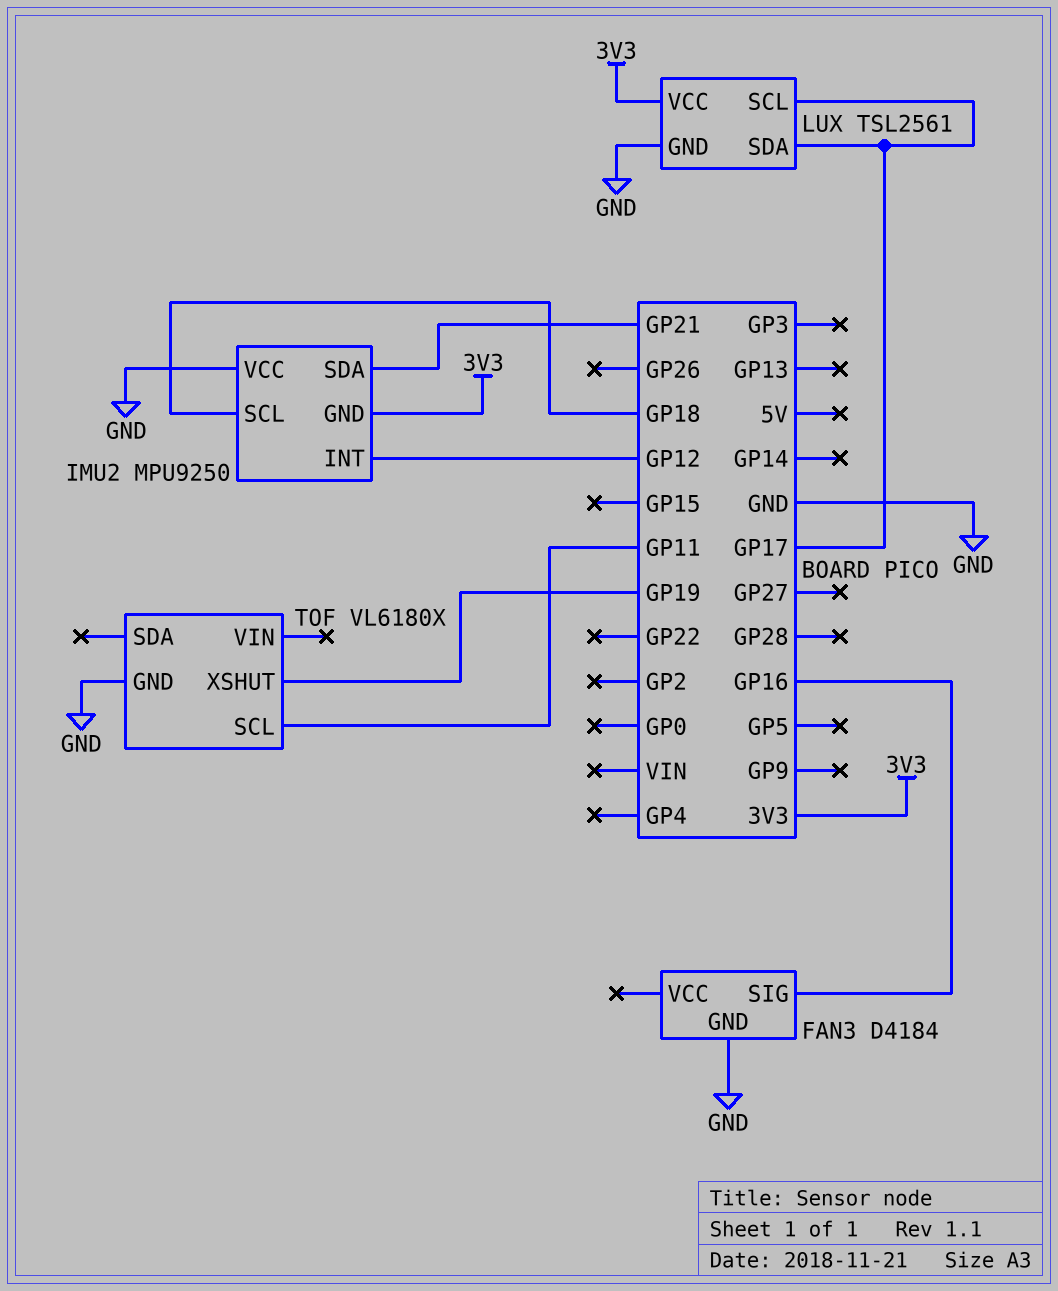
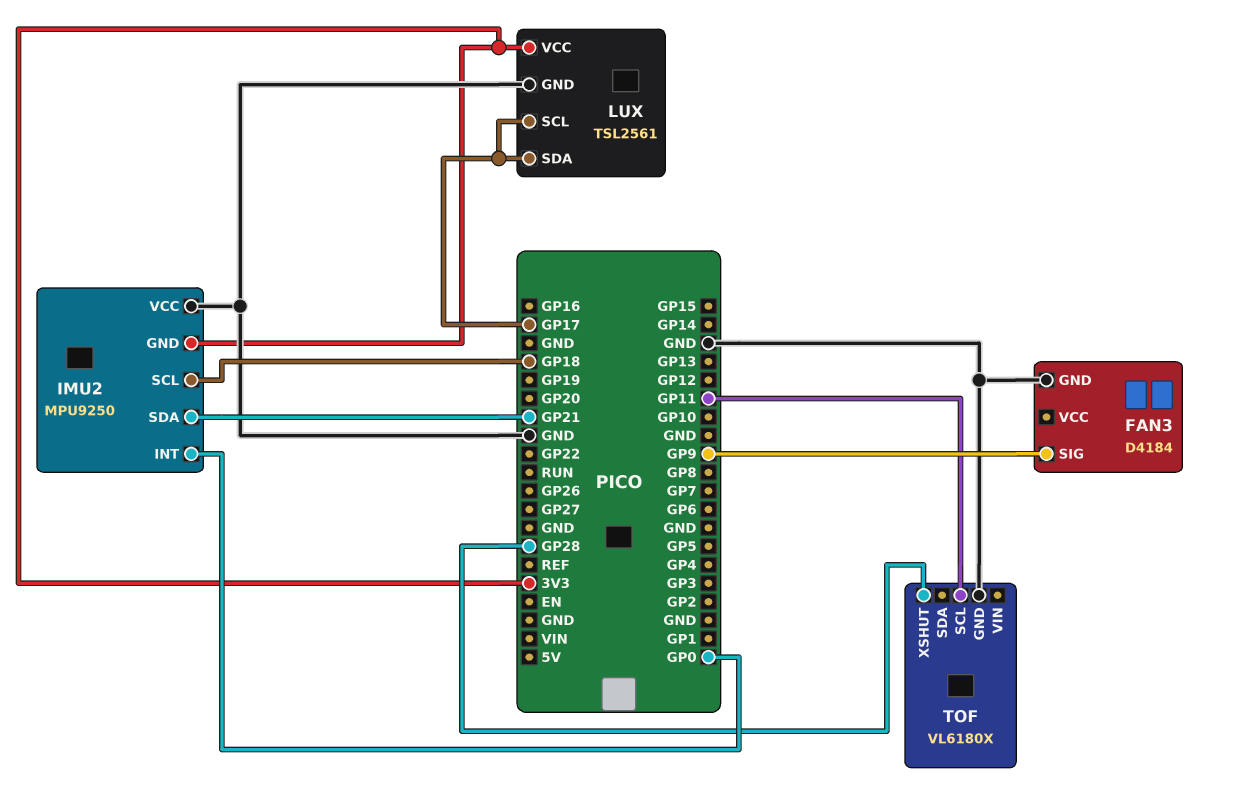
FAN3 pin SIG: GP16 -> GP9
IMU2 pin INT: GP12 -> GP0
TOF pin XSHUT: GP19 -> GP28

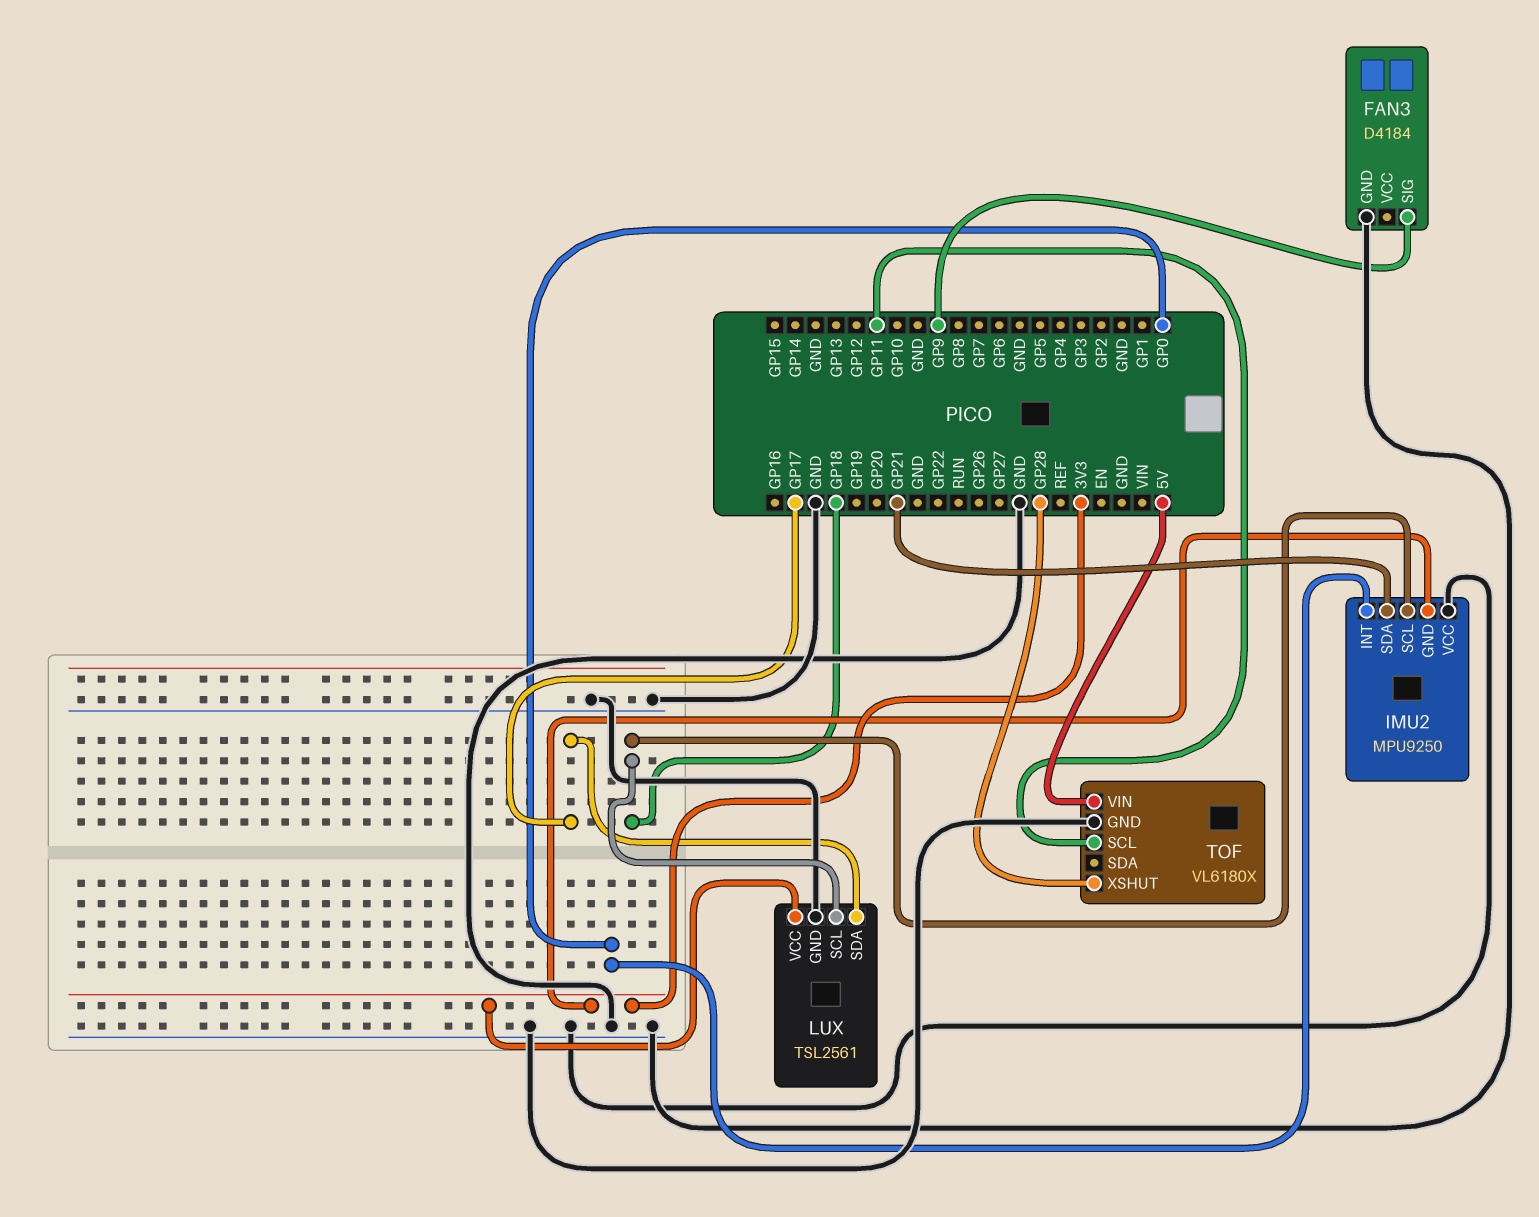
LUX pin SCL: GP17 -> GP18
TOF pin VIN: none -> 5V

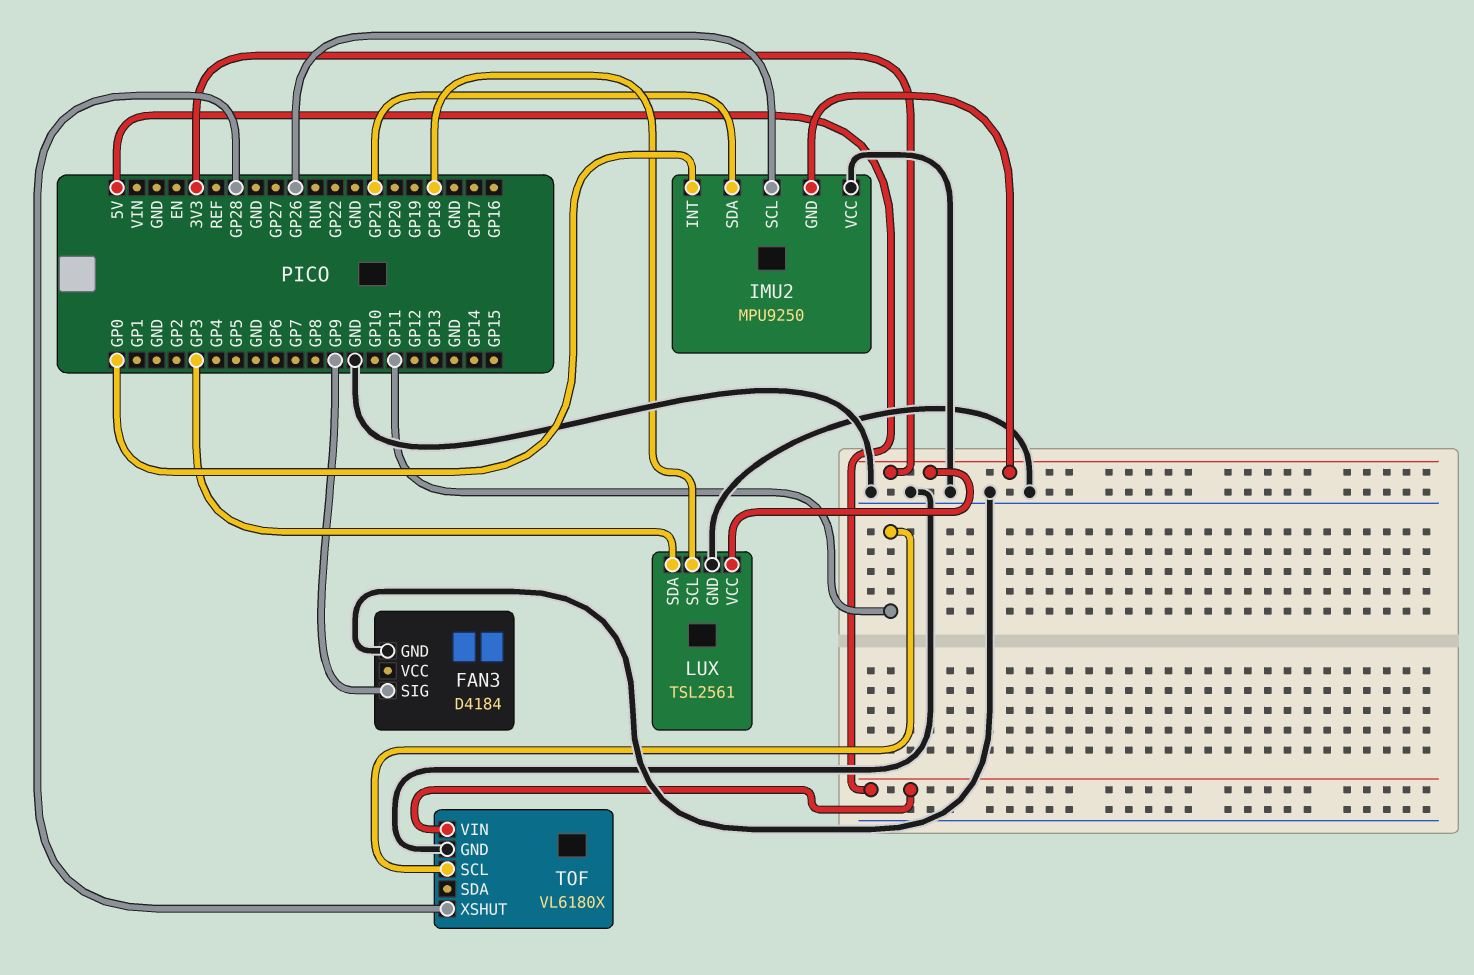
IMU2 pin SCL: GP18 -> GP26
LUX pin SDA: GP17 -> GP3

